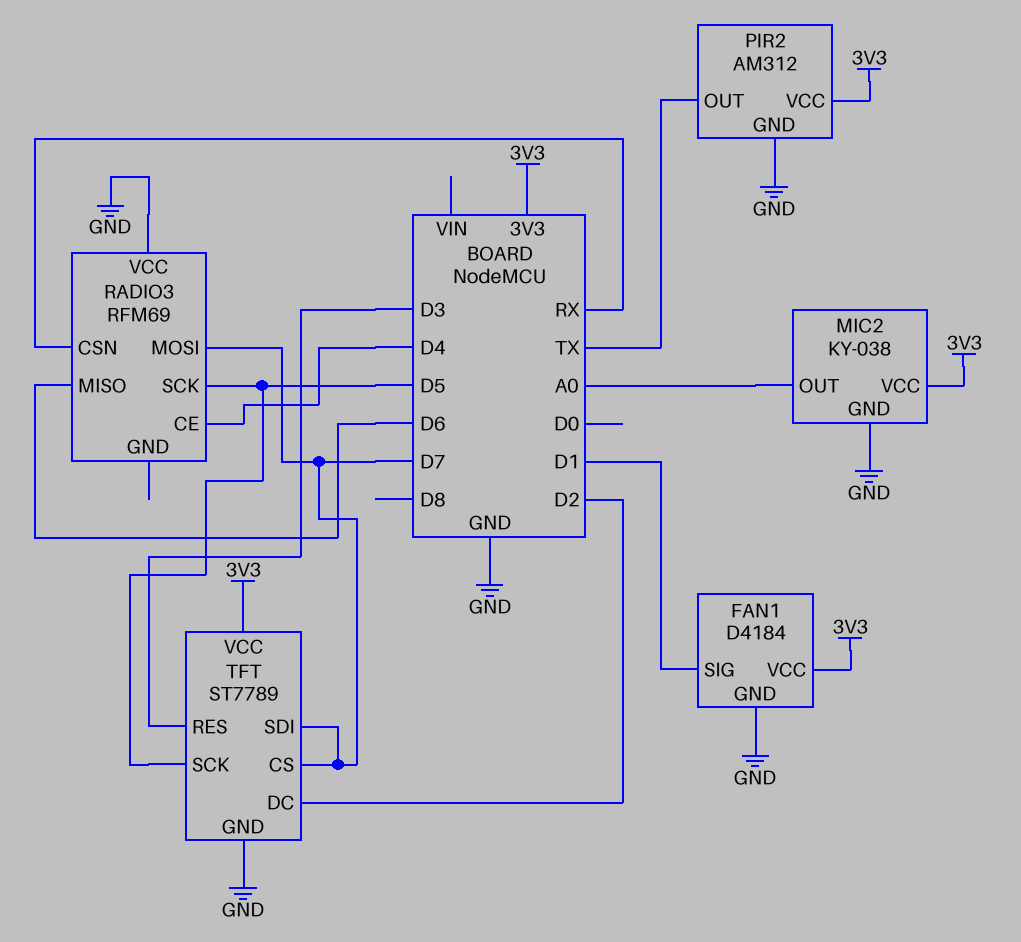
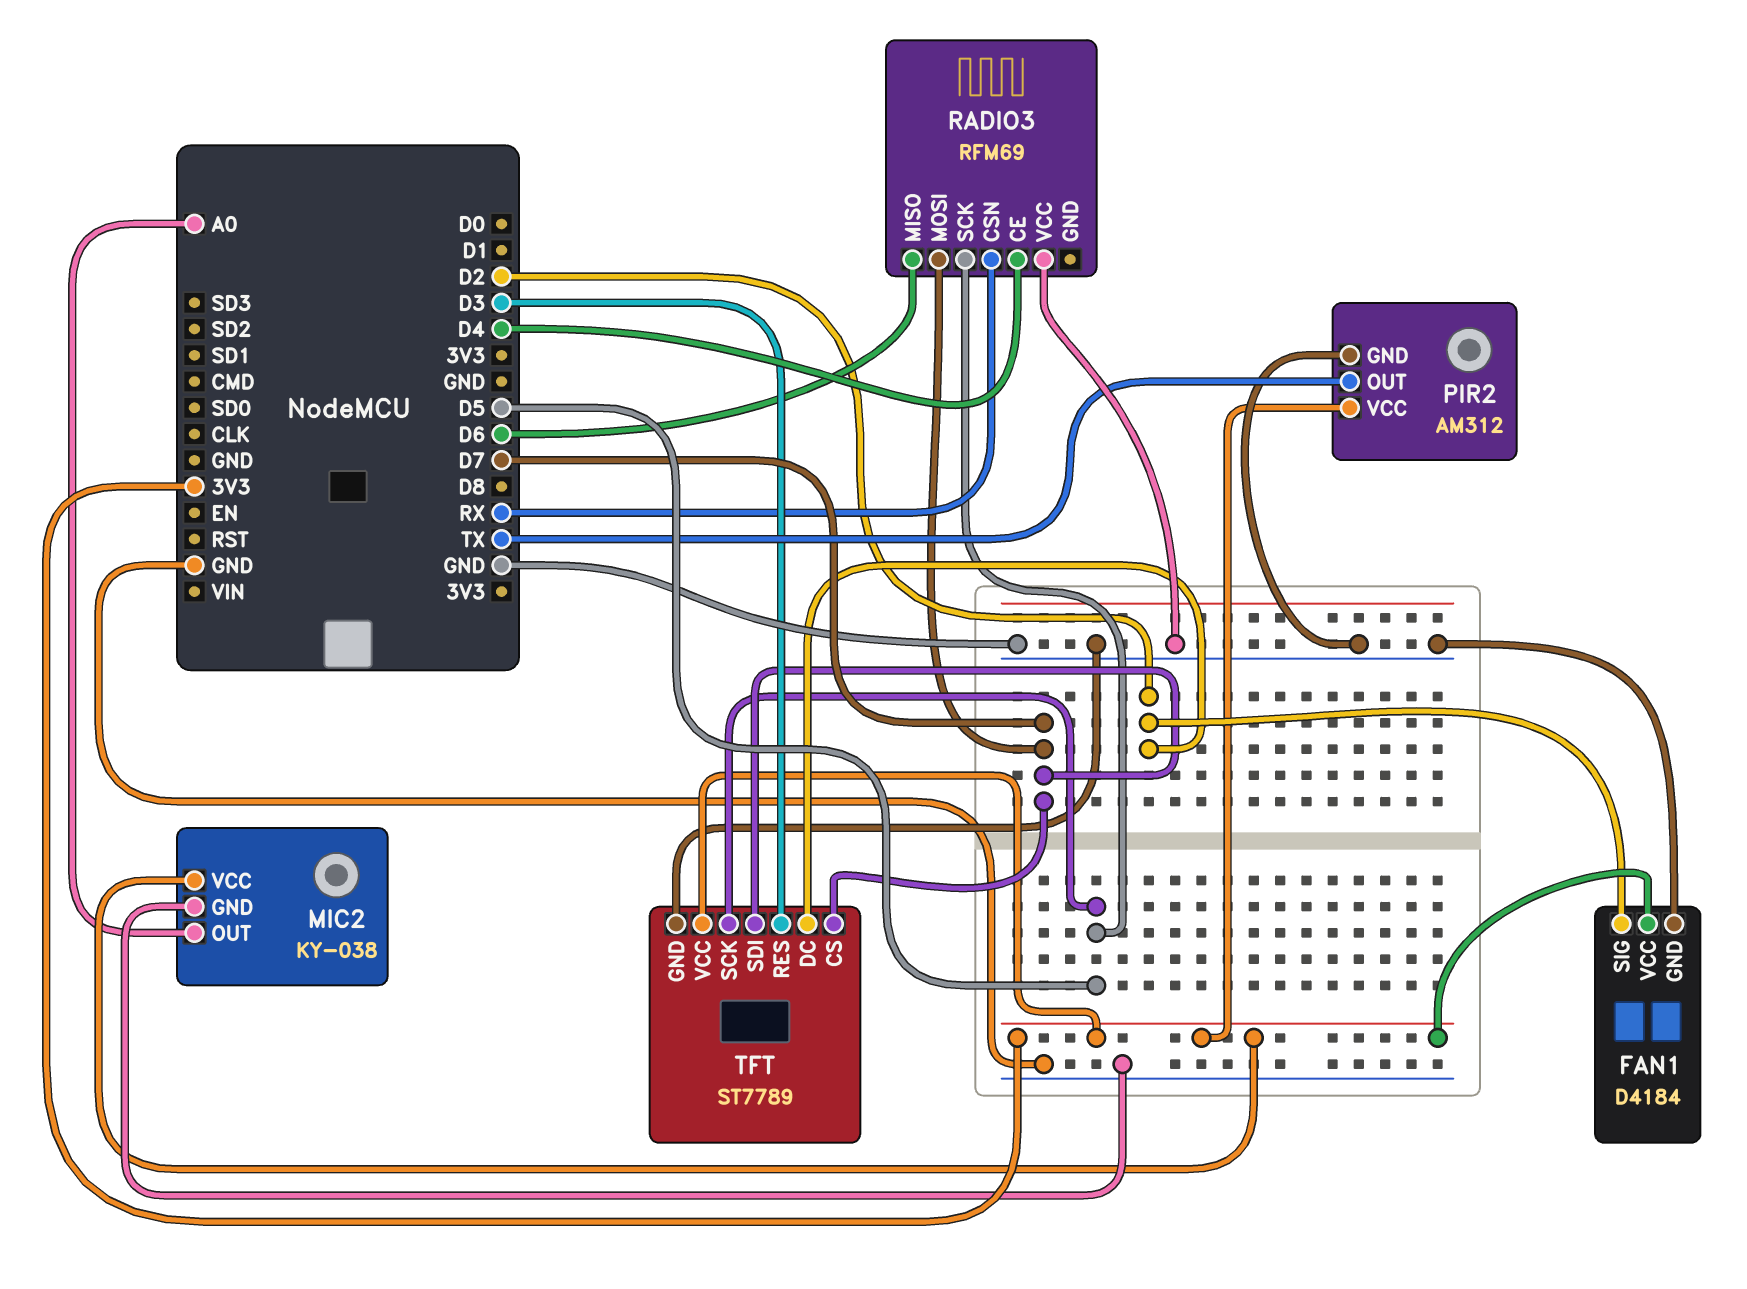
FAN1 pin SIG: D1 -> D2

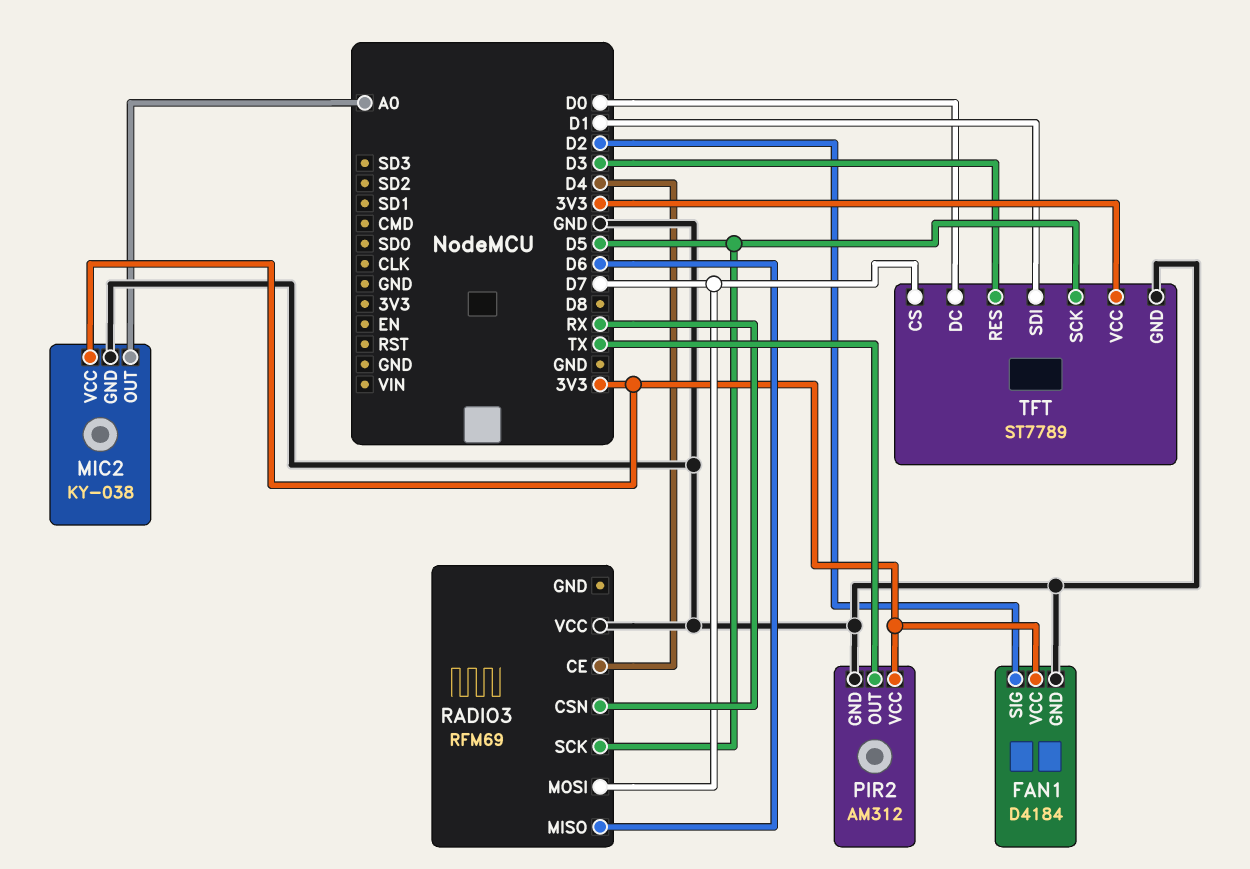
TFT pin DC: D2 -> D0
TFT pin SDI: D7 -> D1

